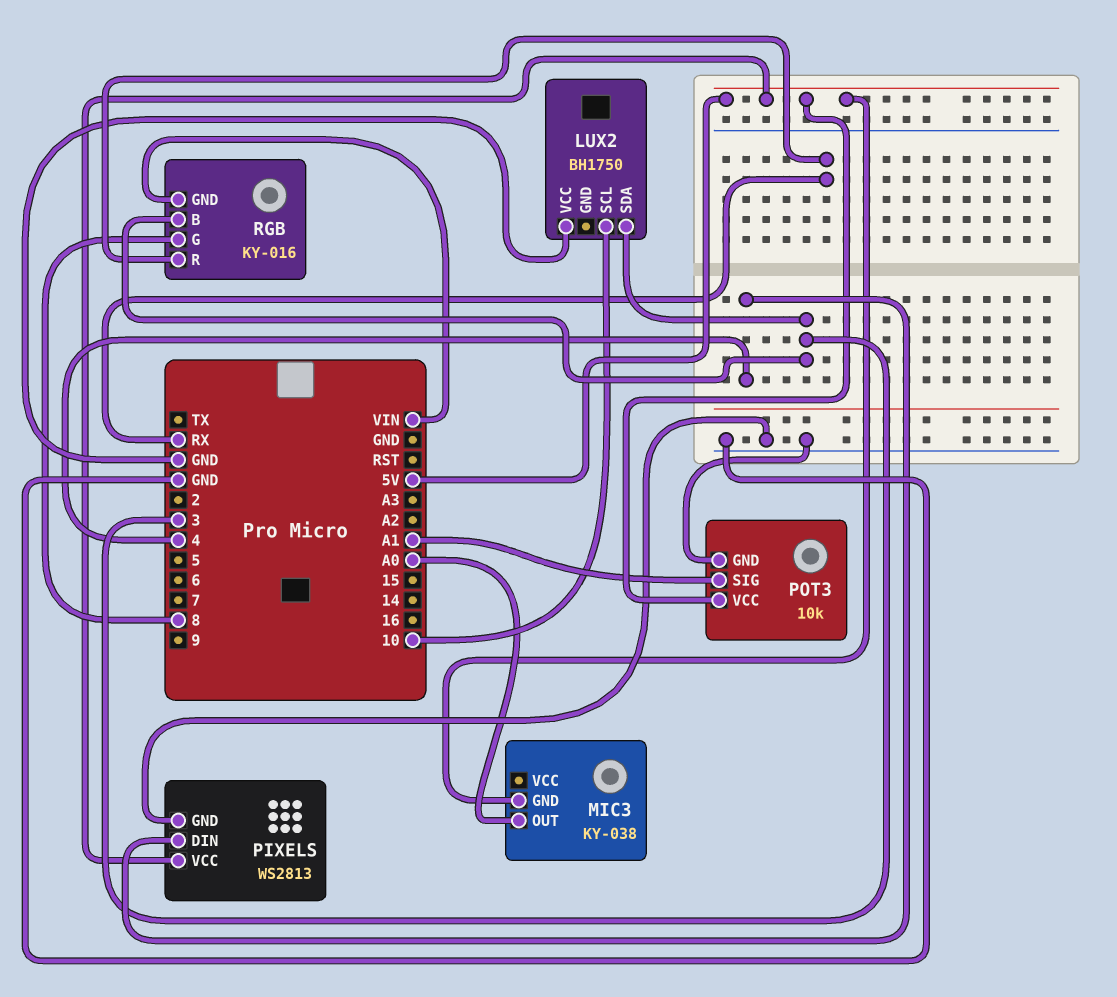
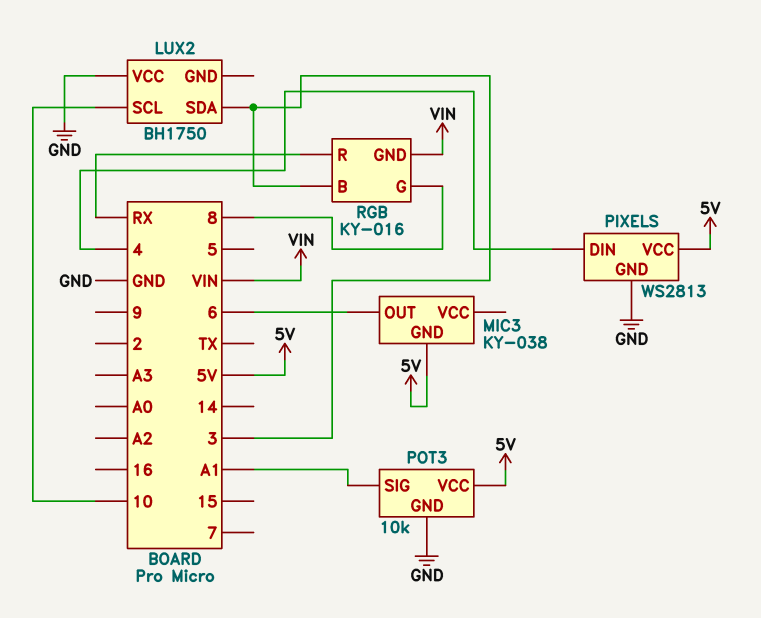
MIC3 pin OUT: A0 -> 6

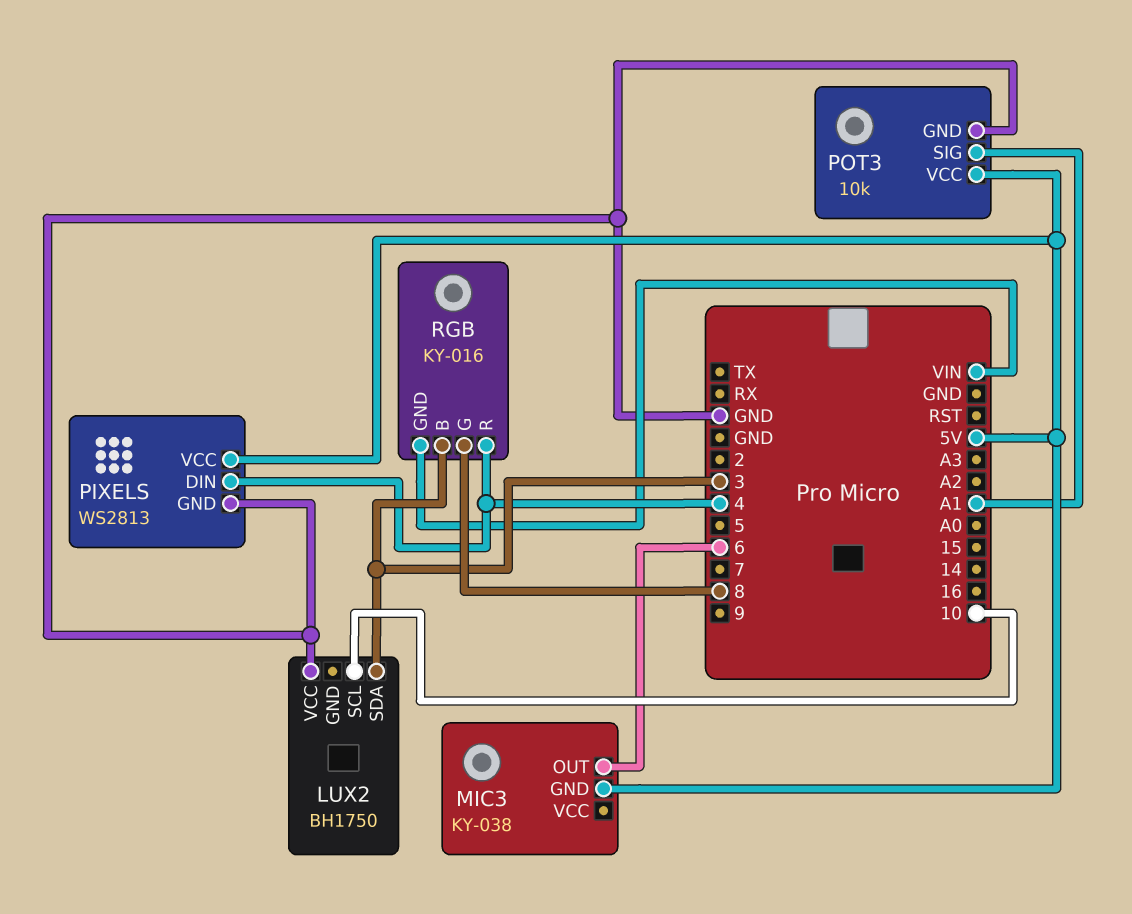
RGB pin R: RX -> 4

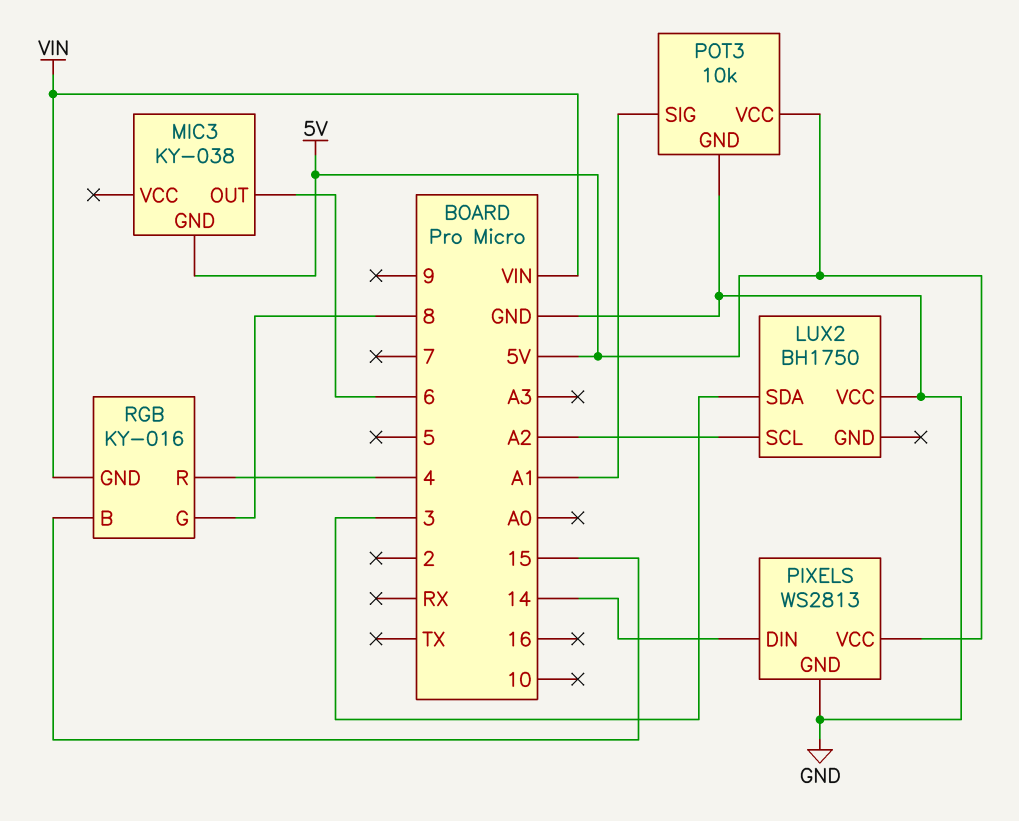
LUX2 pin SCL: 10 -> A2
PIXELS pin DIN: 4 -> 14
RGB pin B: 3 -> 15

